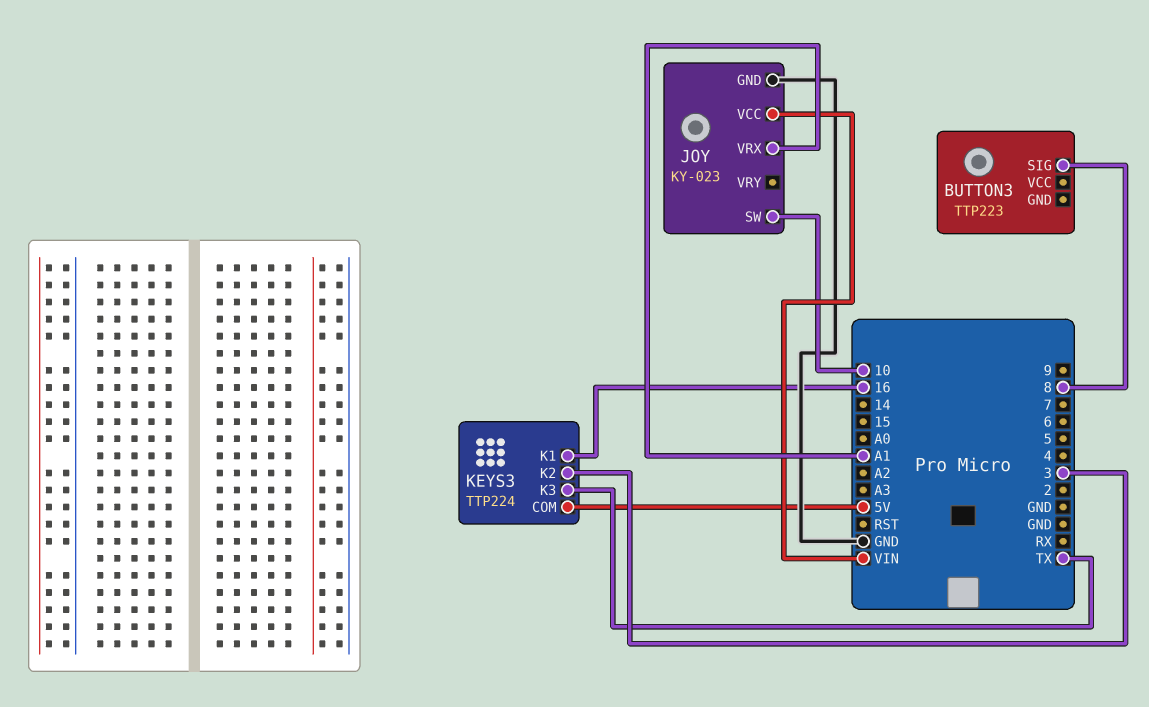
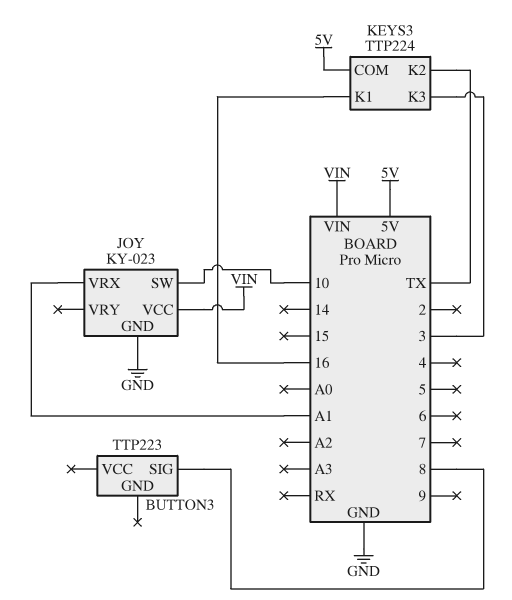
KEYS3 pin K2: 3 -> TX
KEYS3 pin K3: TX -> 3

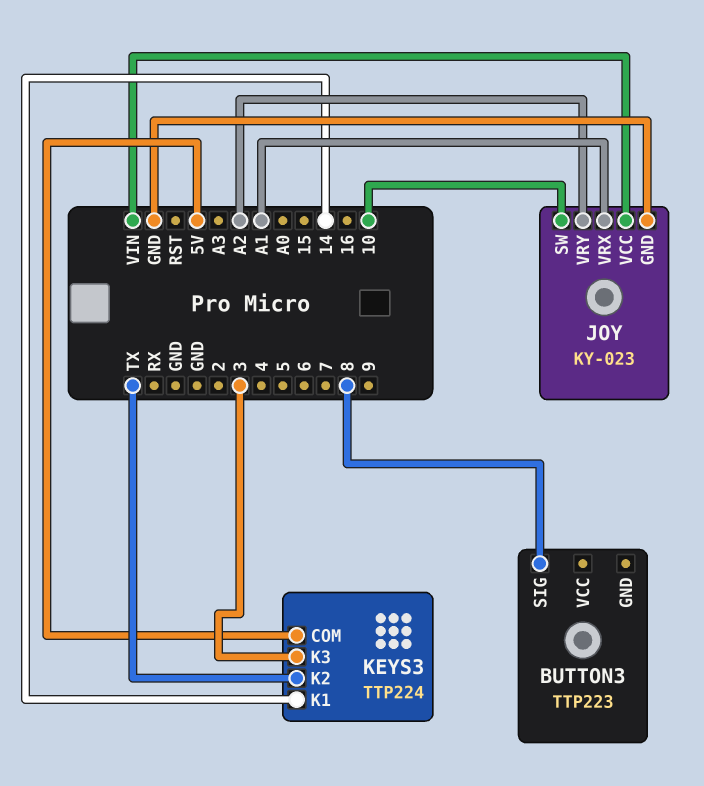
JOY pin VRY: none -> A2
KEYS3 pin K1: 16 -> 14

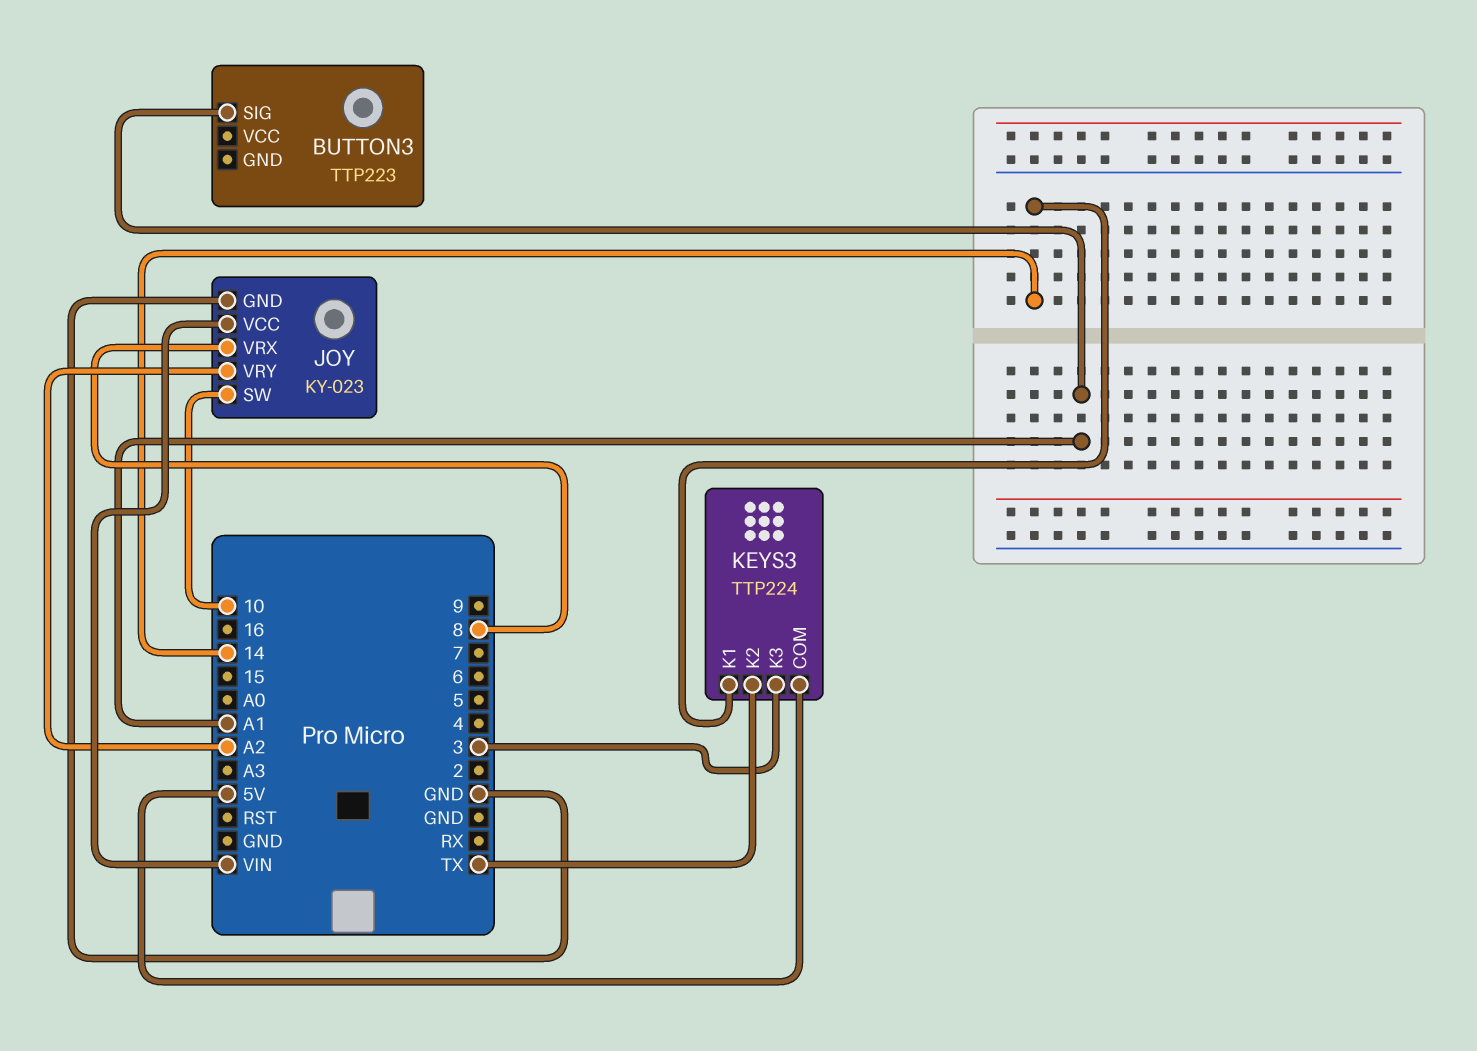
BUTTON3 pin SIG: 8 -> A1
JOY pin VRX: A1 -> 8

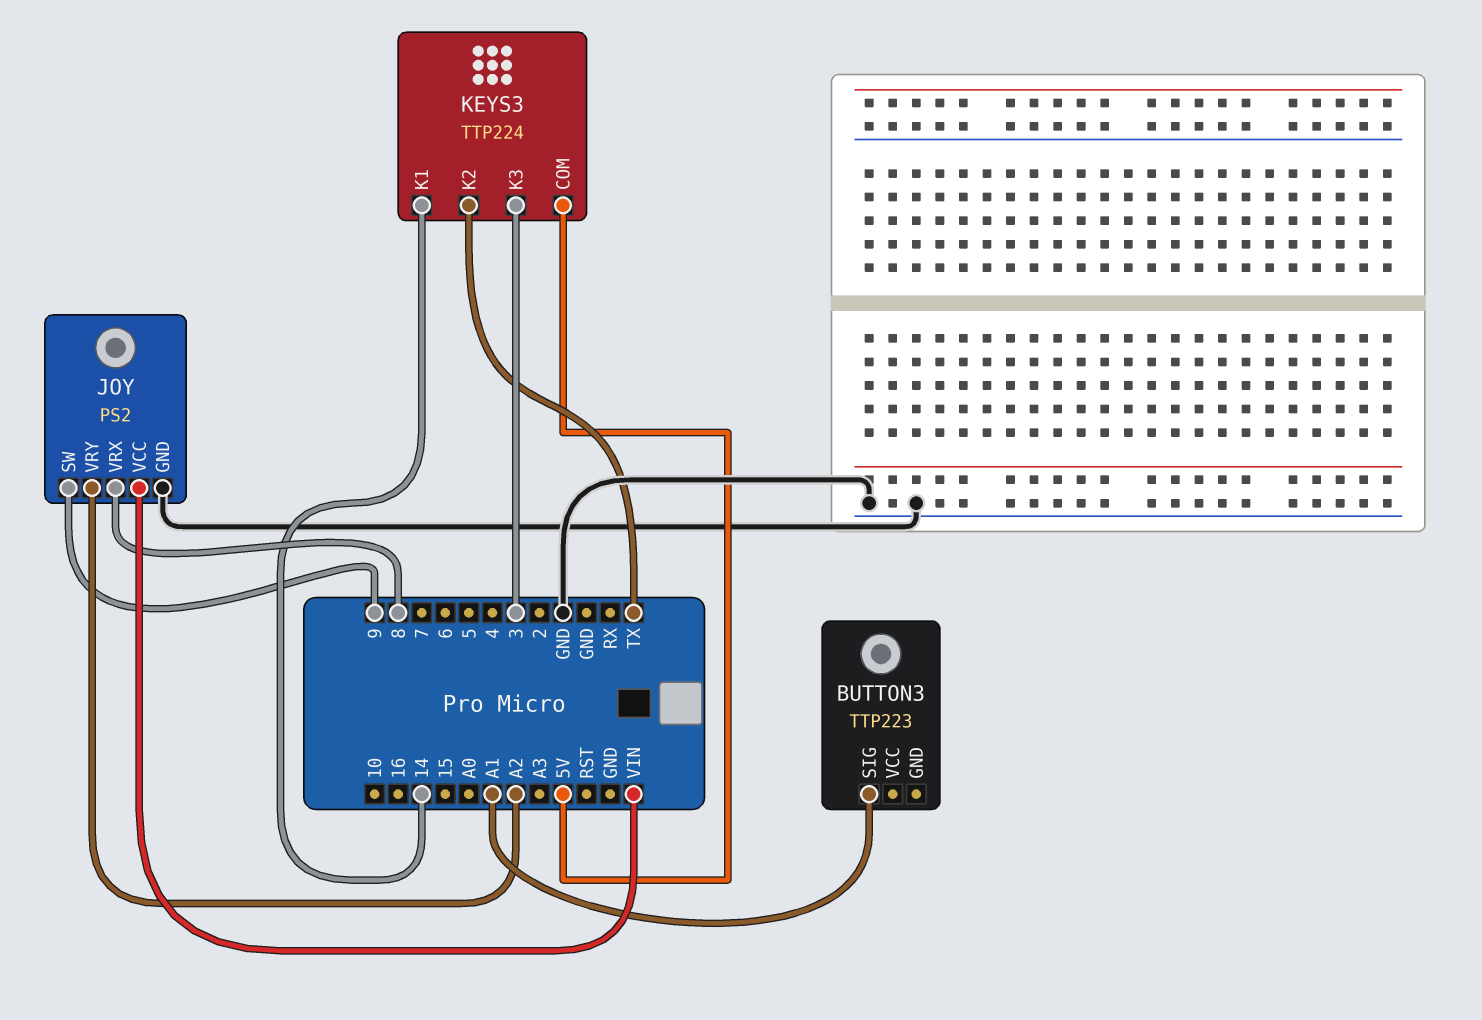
JOY: KY-023 -> PS2
JOY pin SW: 10 -> 9

